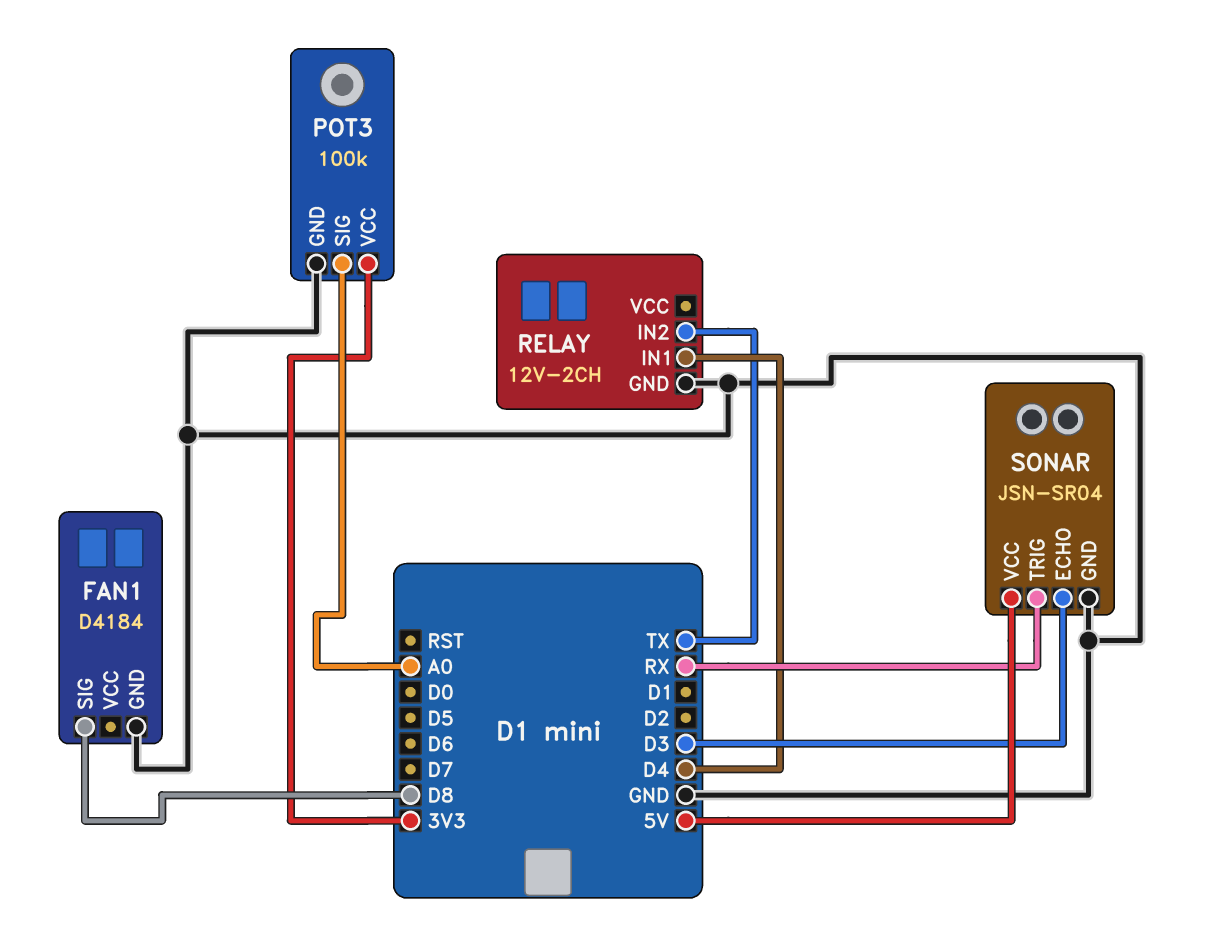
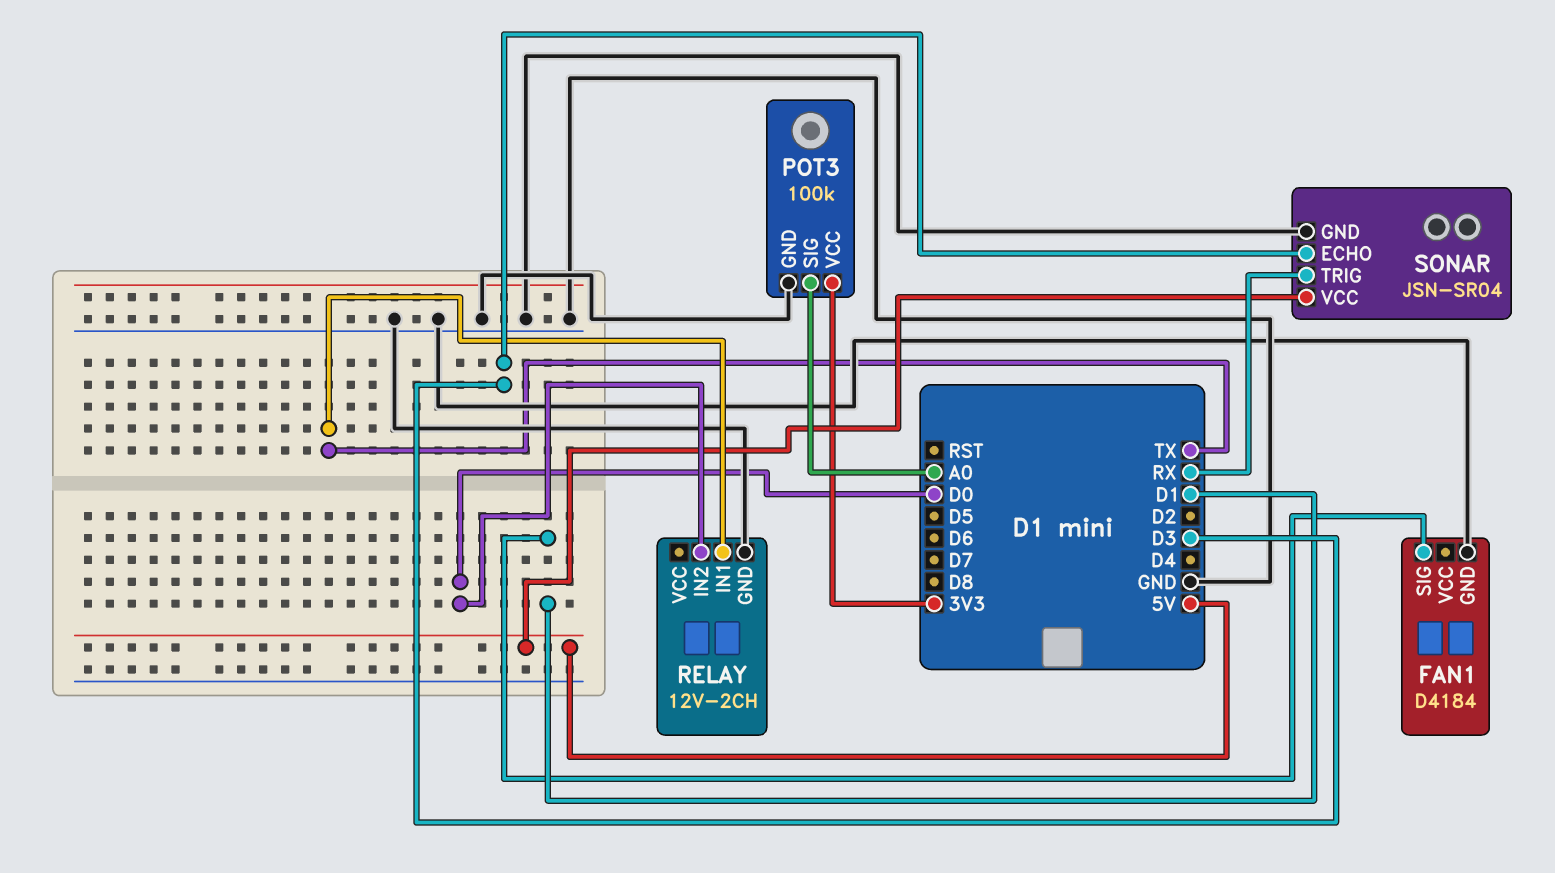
FAN1 pin SIG: D8 -> D1
RELAY pin IN1: D4 -> TX
RELAY pin IN2: TX -> D0

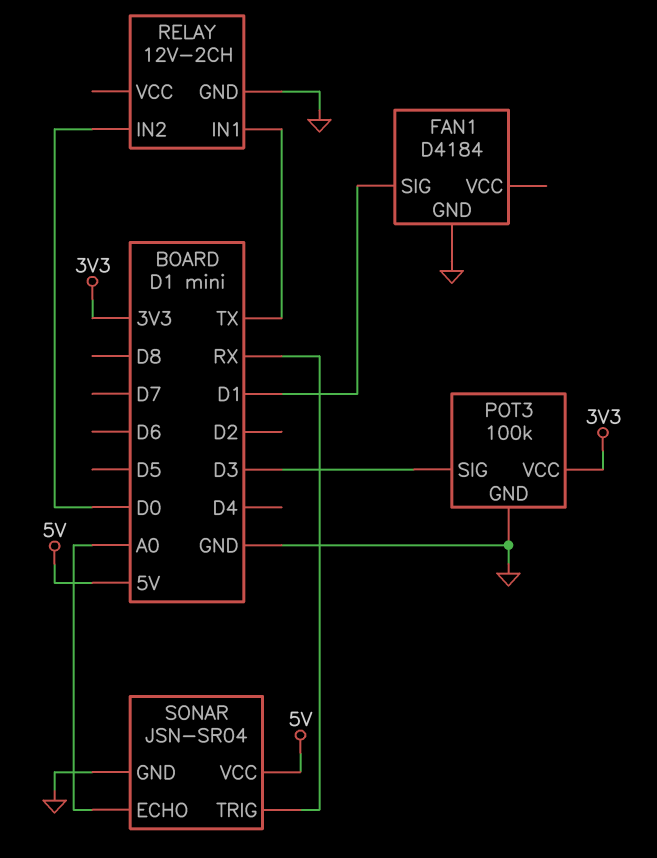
POT3 pin SIG: A0 -> D3
SONAR pin ECHO: D3 -> A0

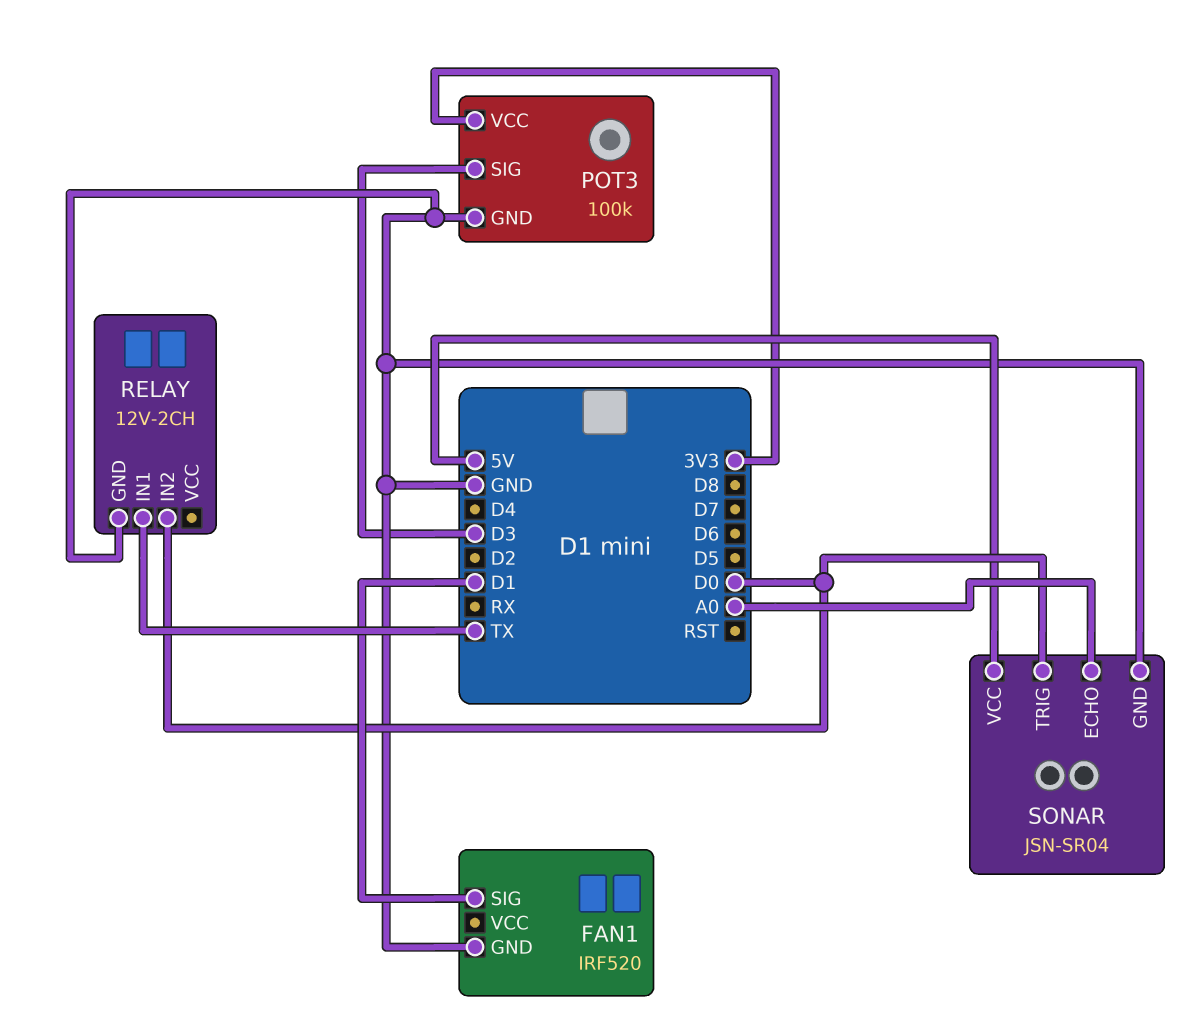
FAN1: D4184 -> IRF520
SONAR pin TRIG: RX -> D0

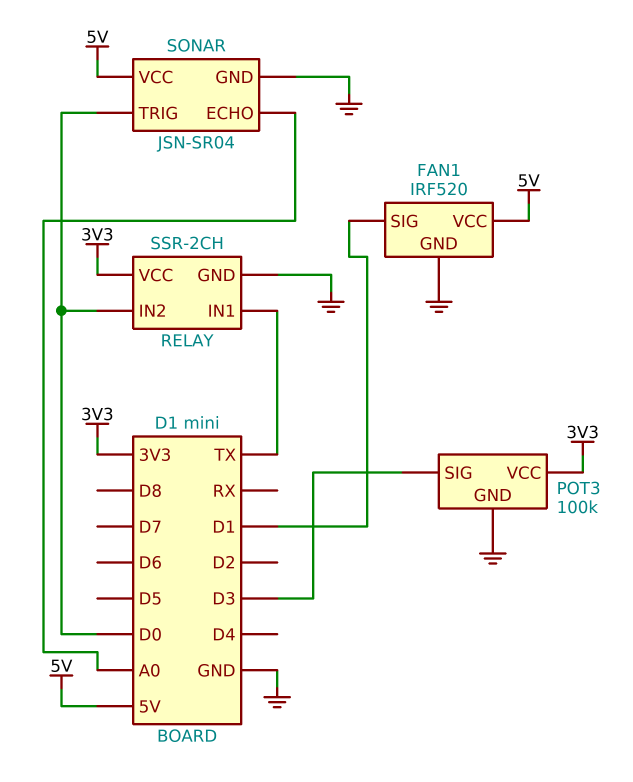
FAN1 pin VCC: none -> 5V
RELAY: 12V-2CH -> SSR-2CH
RELAY pin VCC: none -> 3V3

